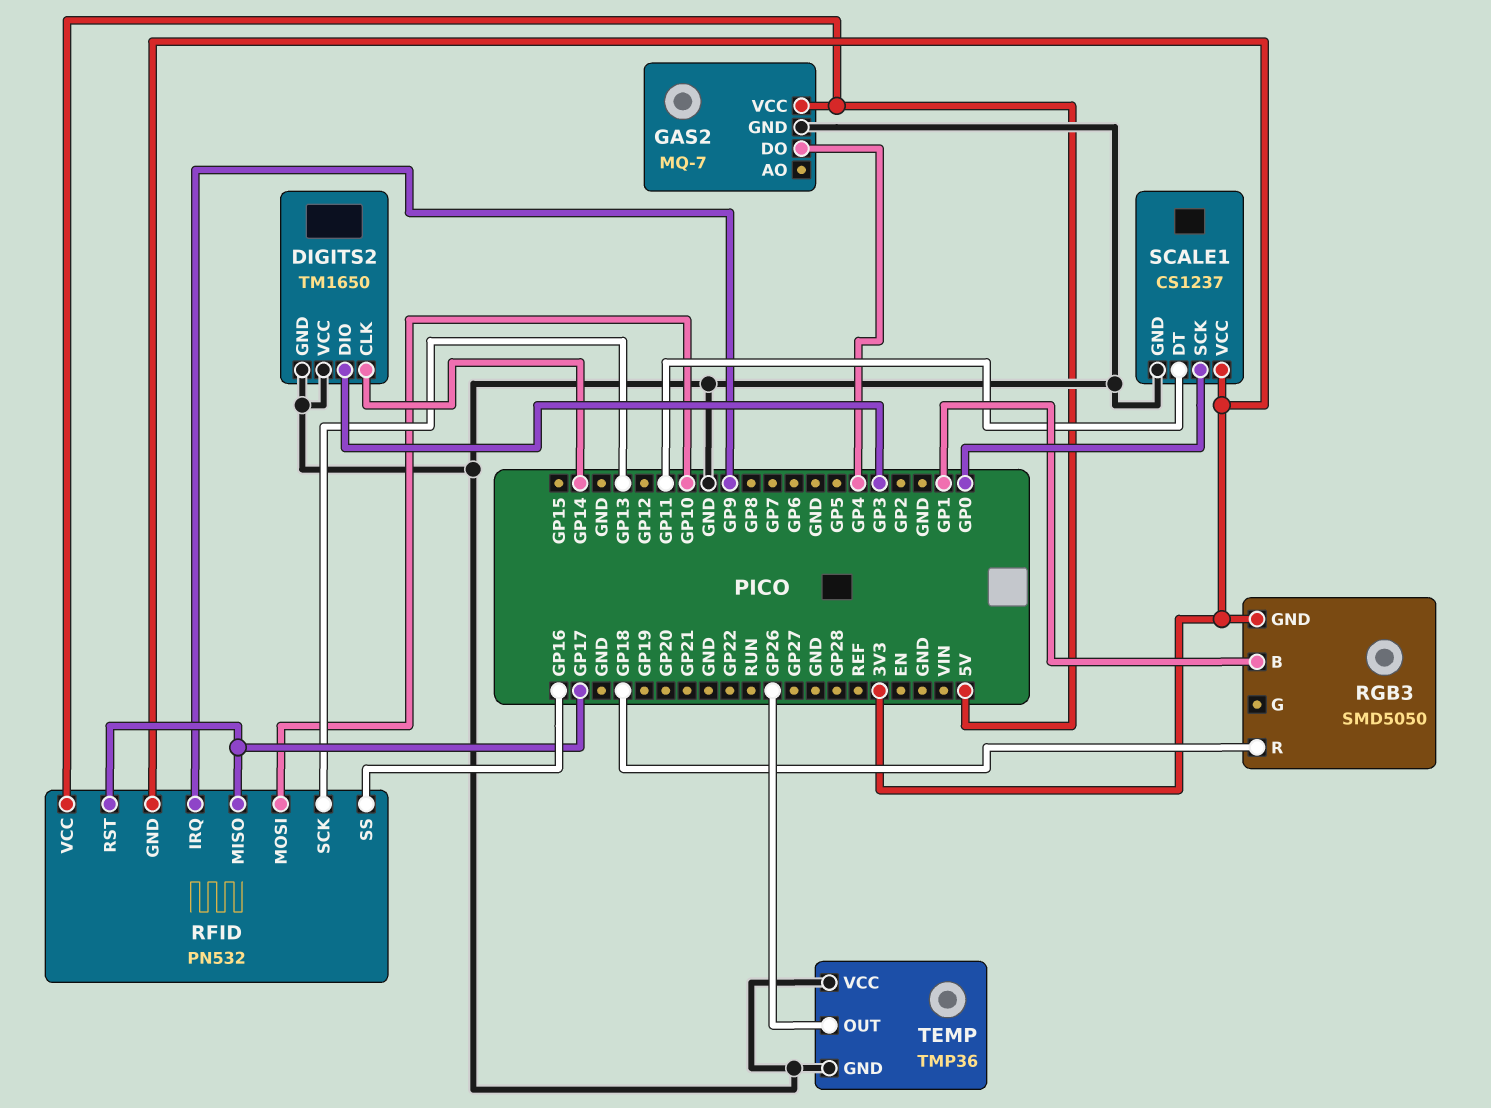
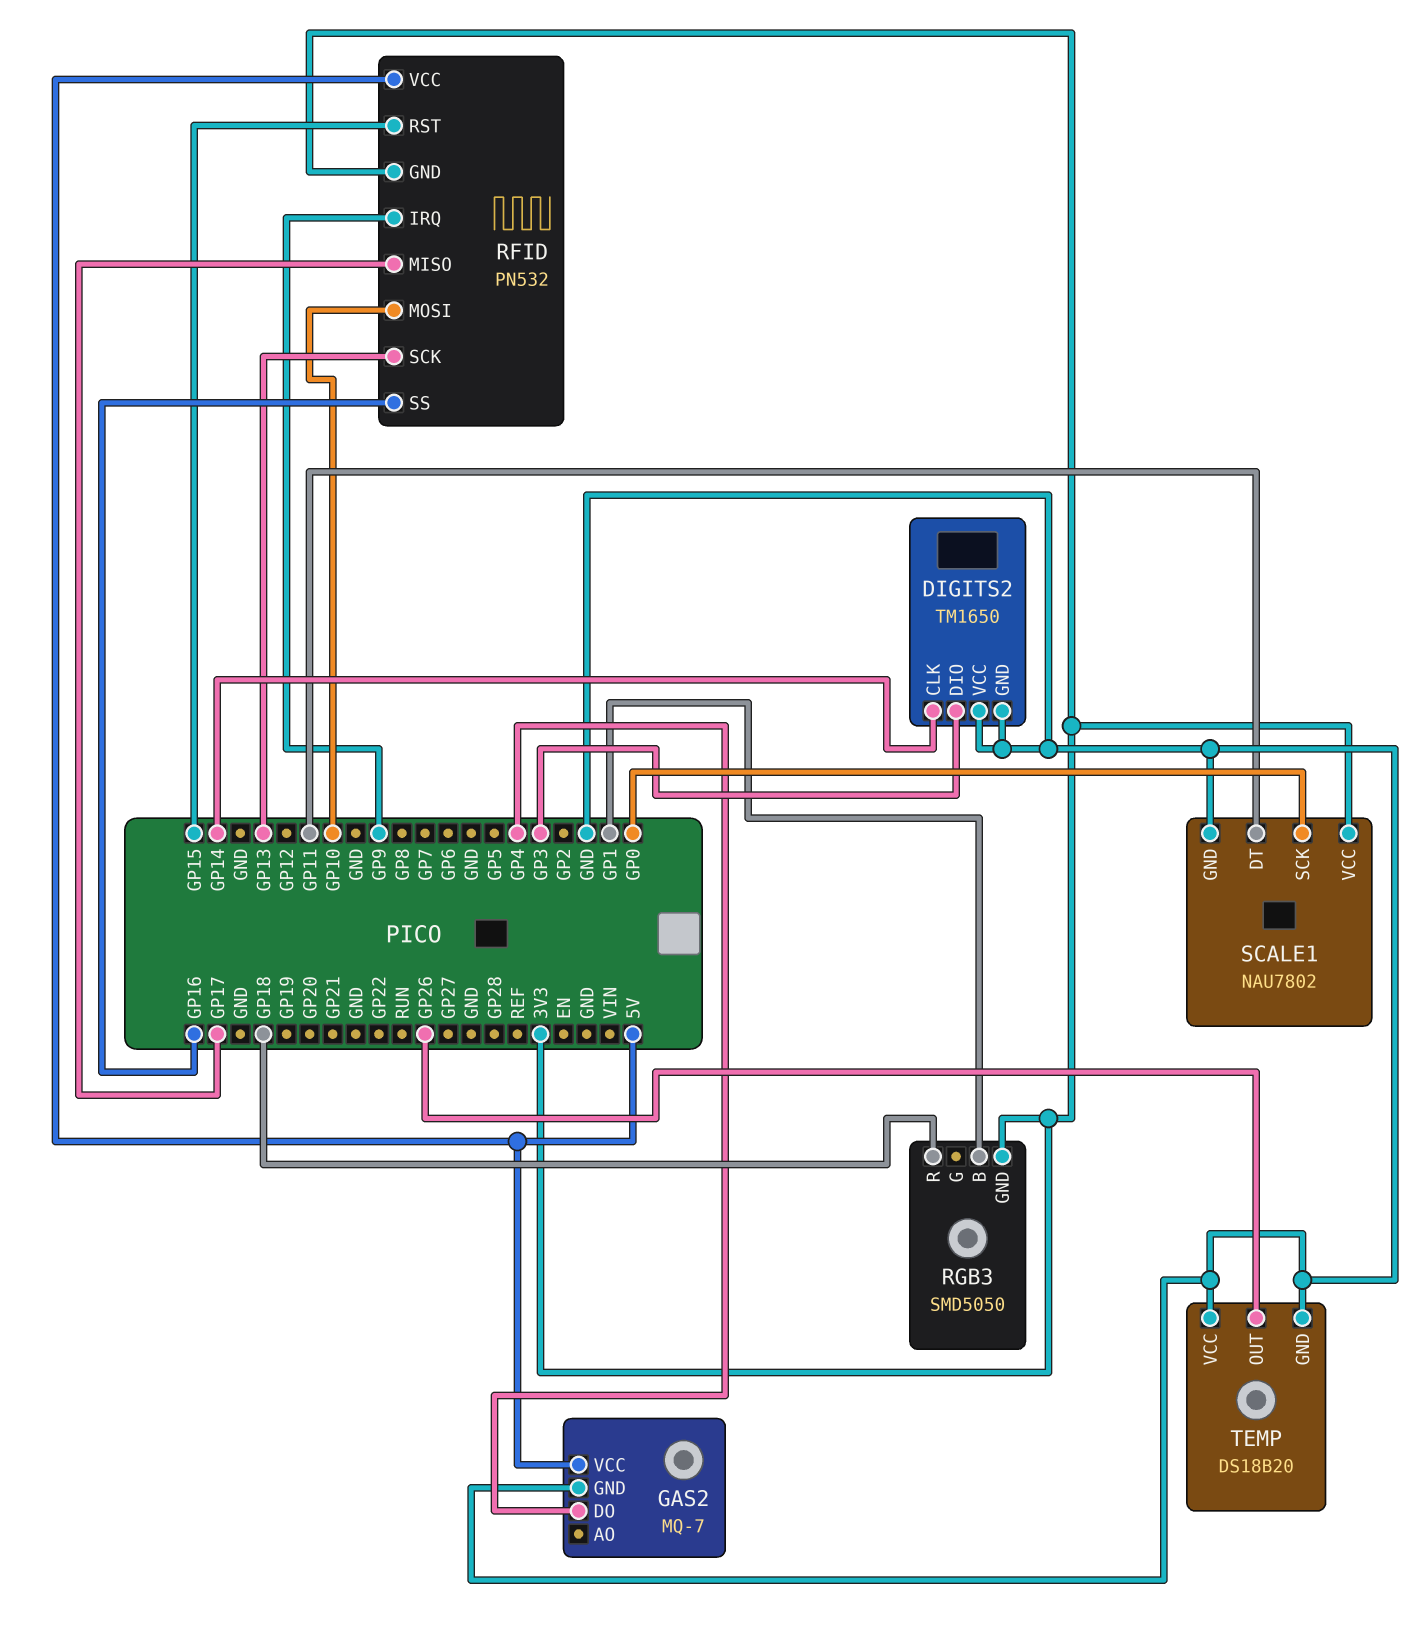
RFID pin RST: GP17 -> GP15
SCALE1: CS1237 -> NAU7802
TEMP: TMP36 -> DS18B20

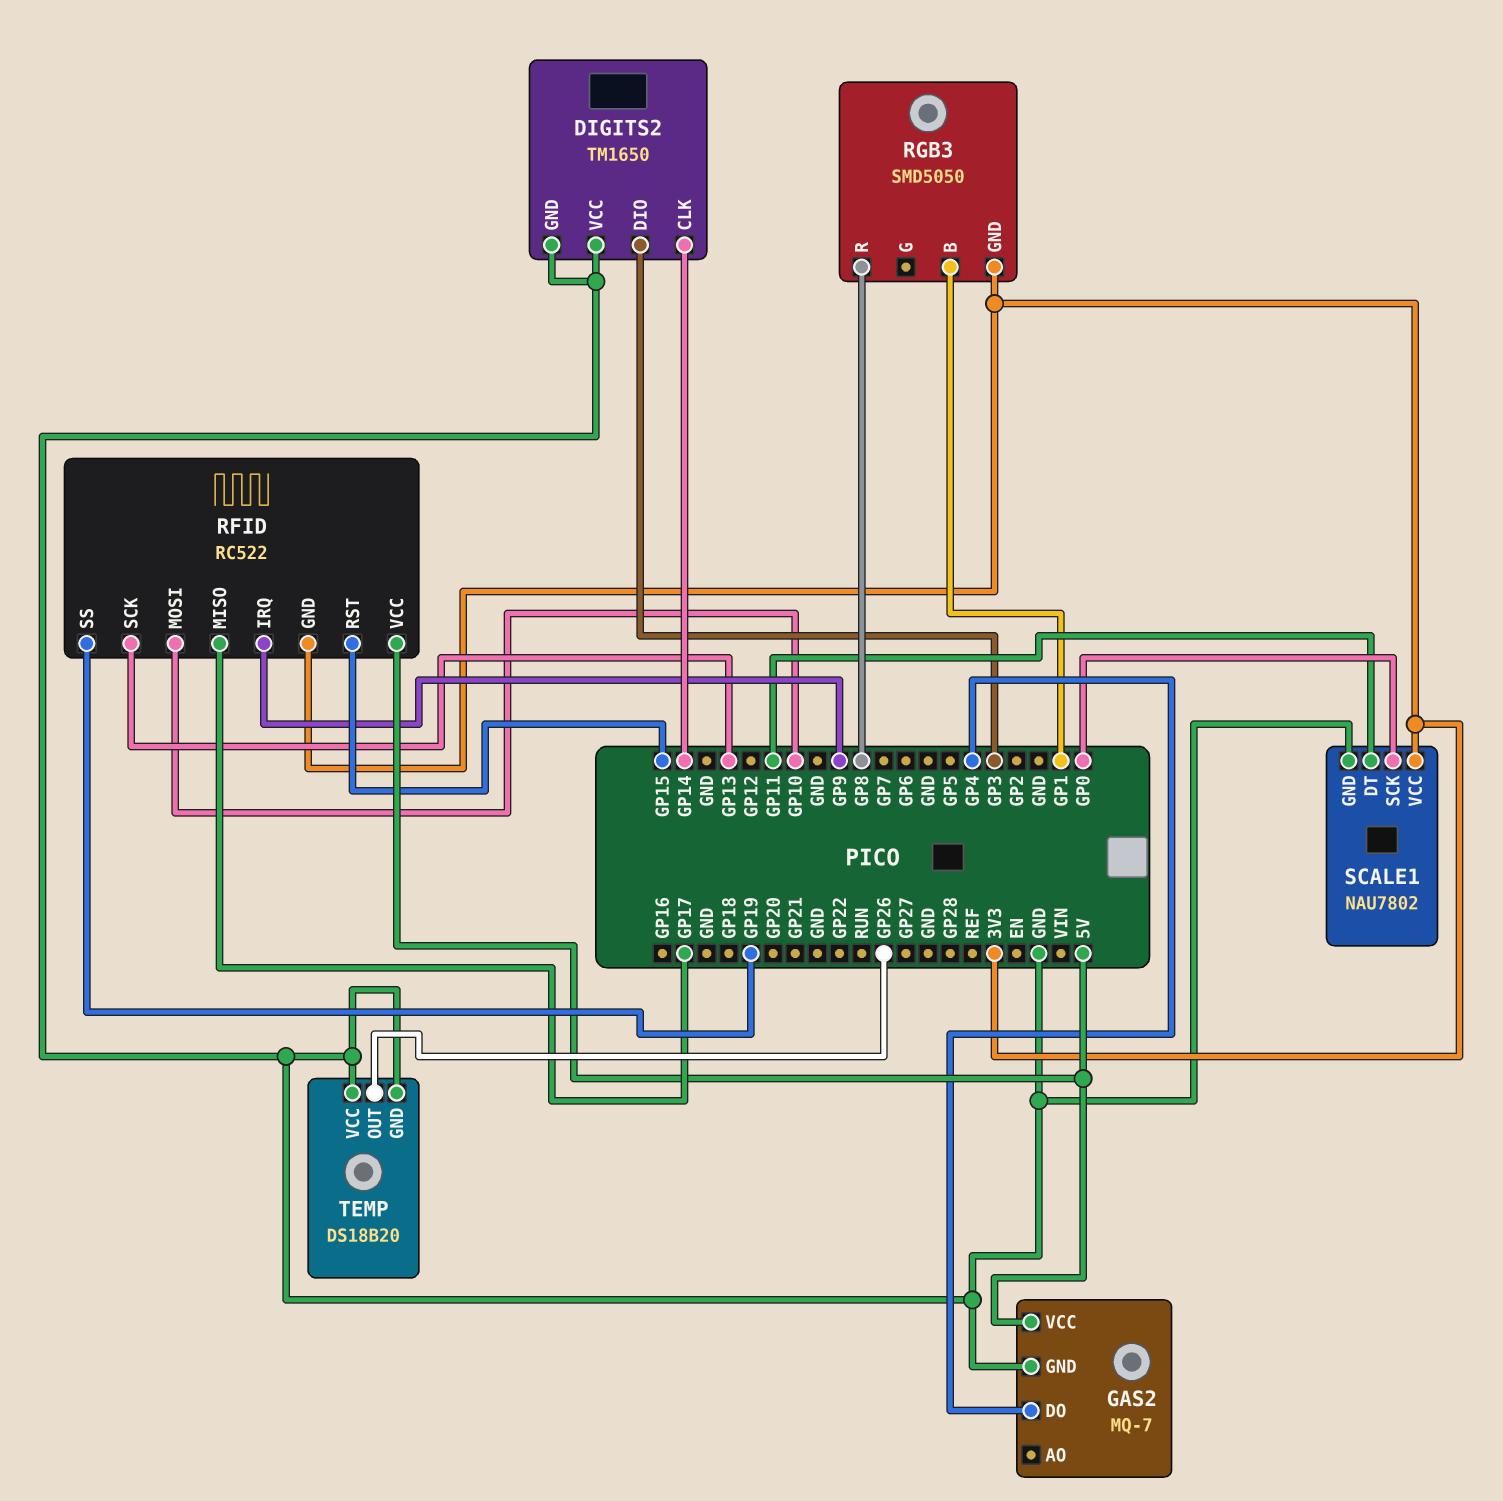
RFID: PN532 -> RC522
RFID pin SS: GP16 -> GP19
RGB3 pin R: GP18 -> GP8

